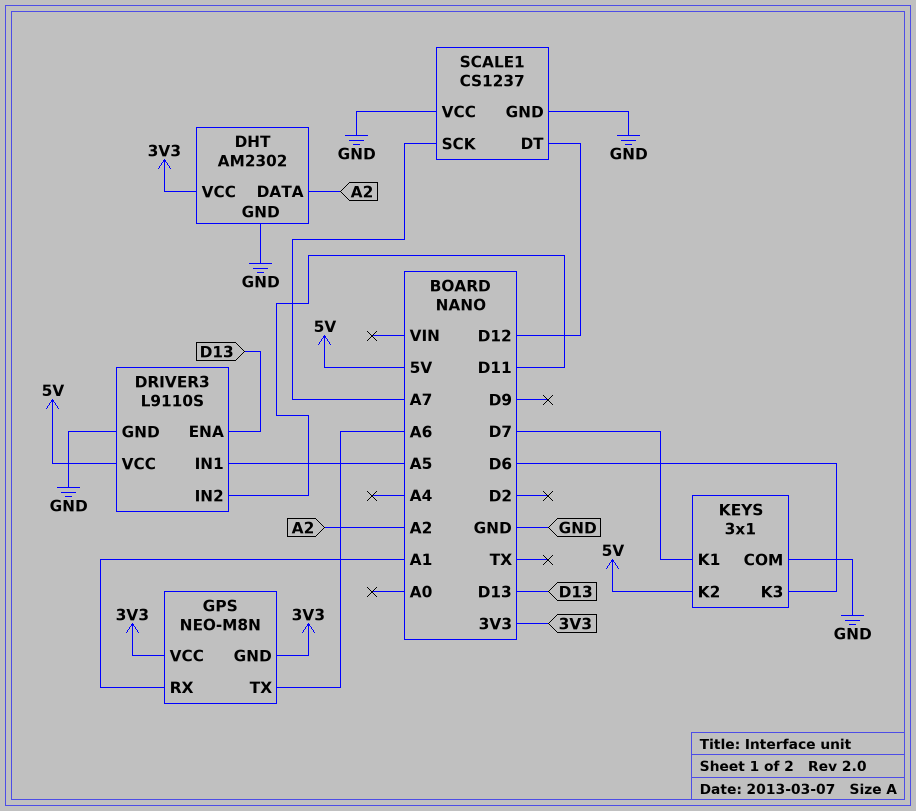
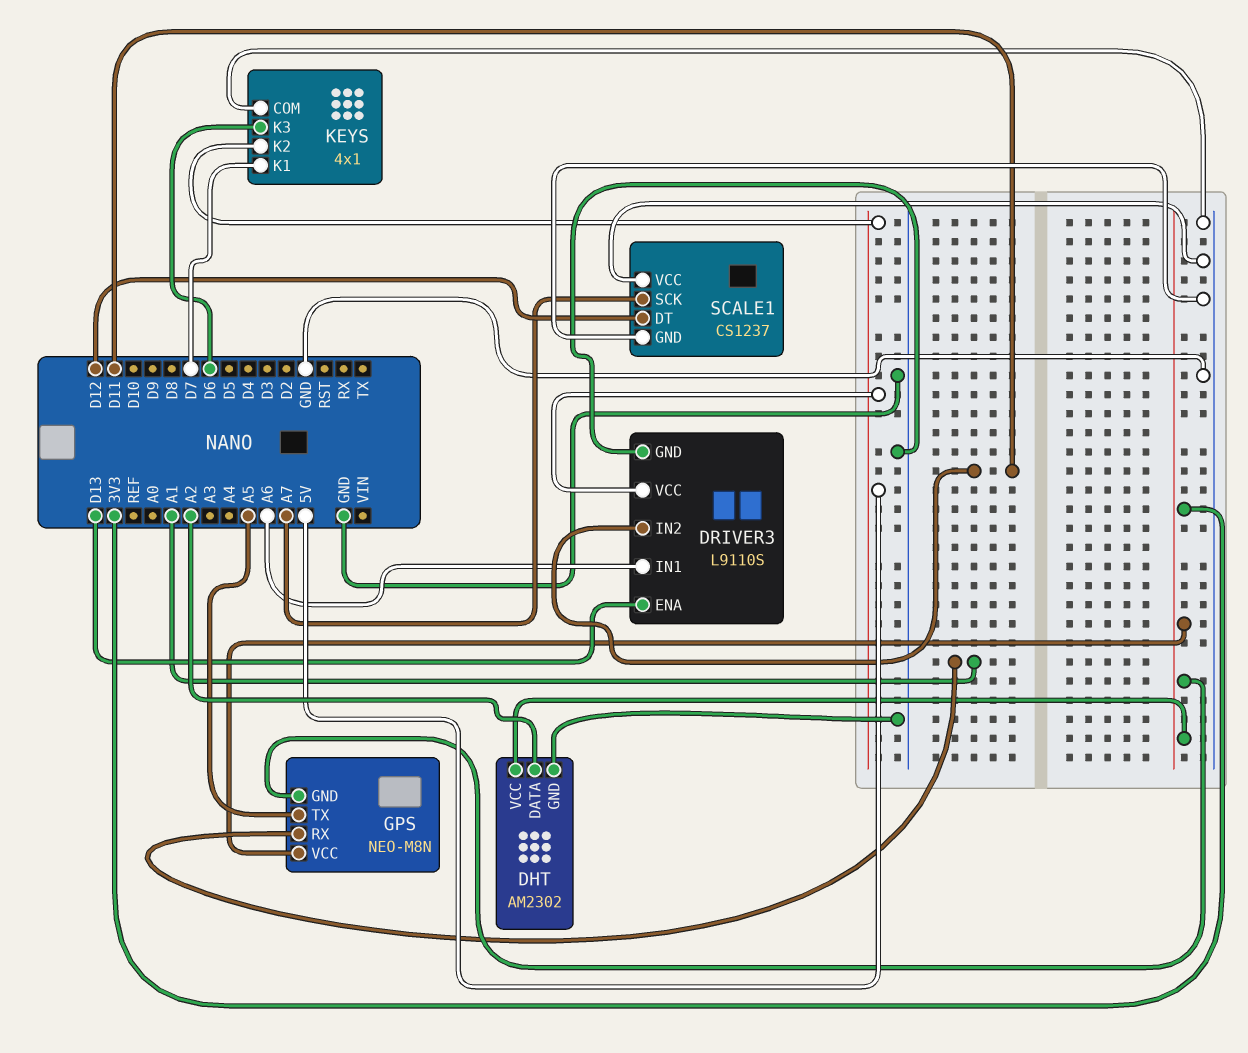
DRIVER3 pin IN1: A5 -> A6
GPS pin TX: A6 -> A5
KEYS: 3x1 -> 4x1

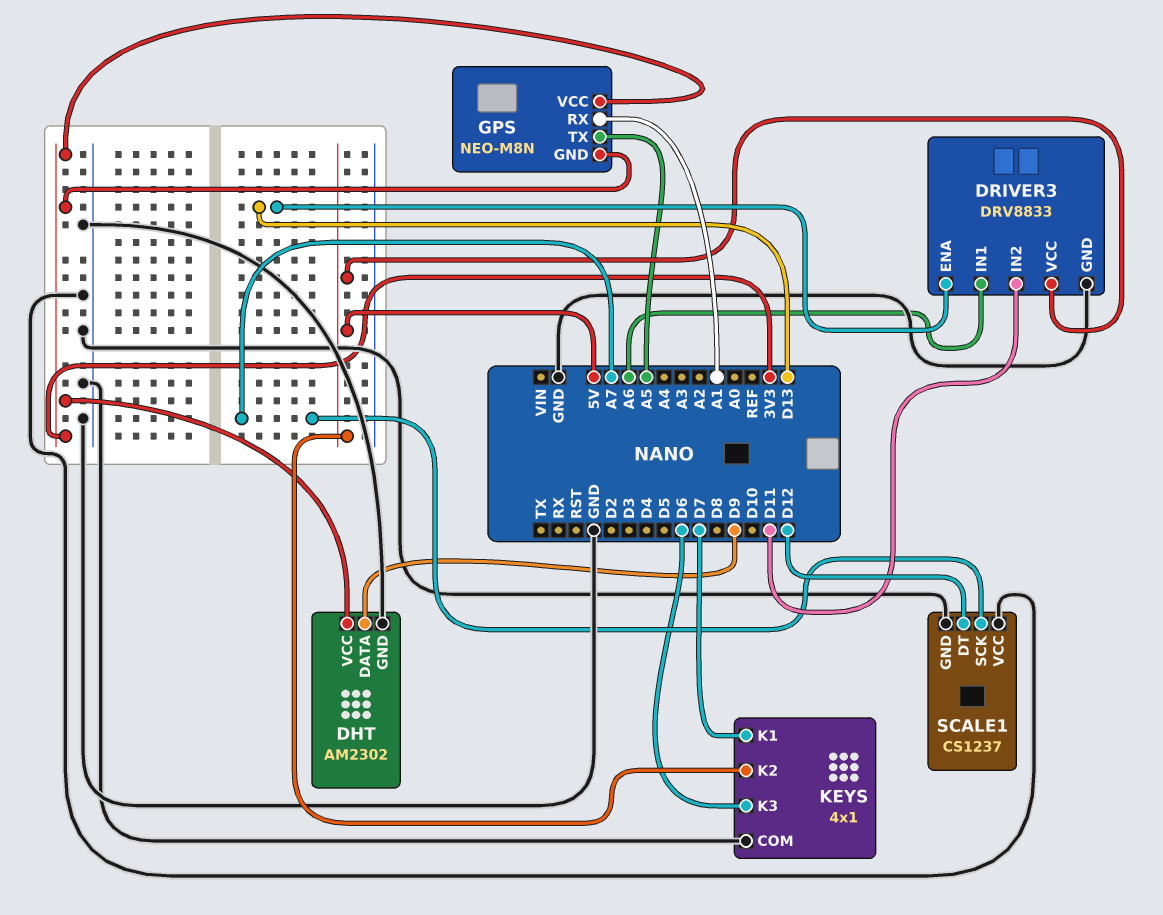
DHT pin DATA: A2 -> D9
DRIVER3: L9110S -> DRV8833

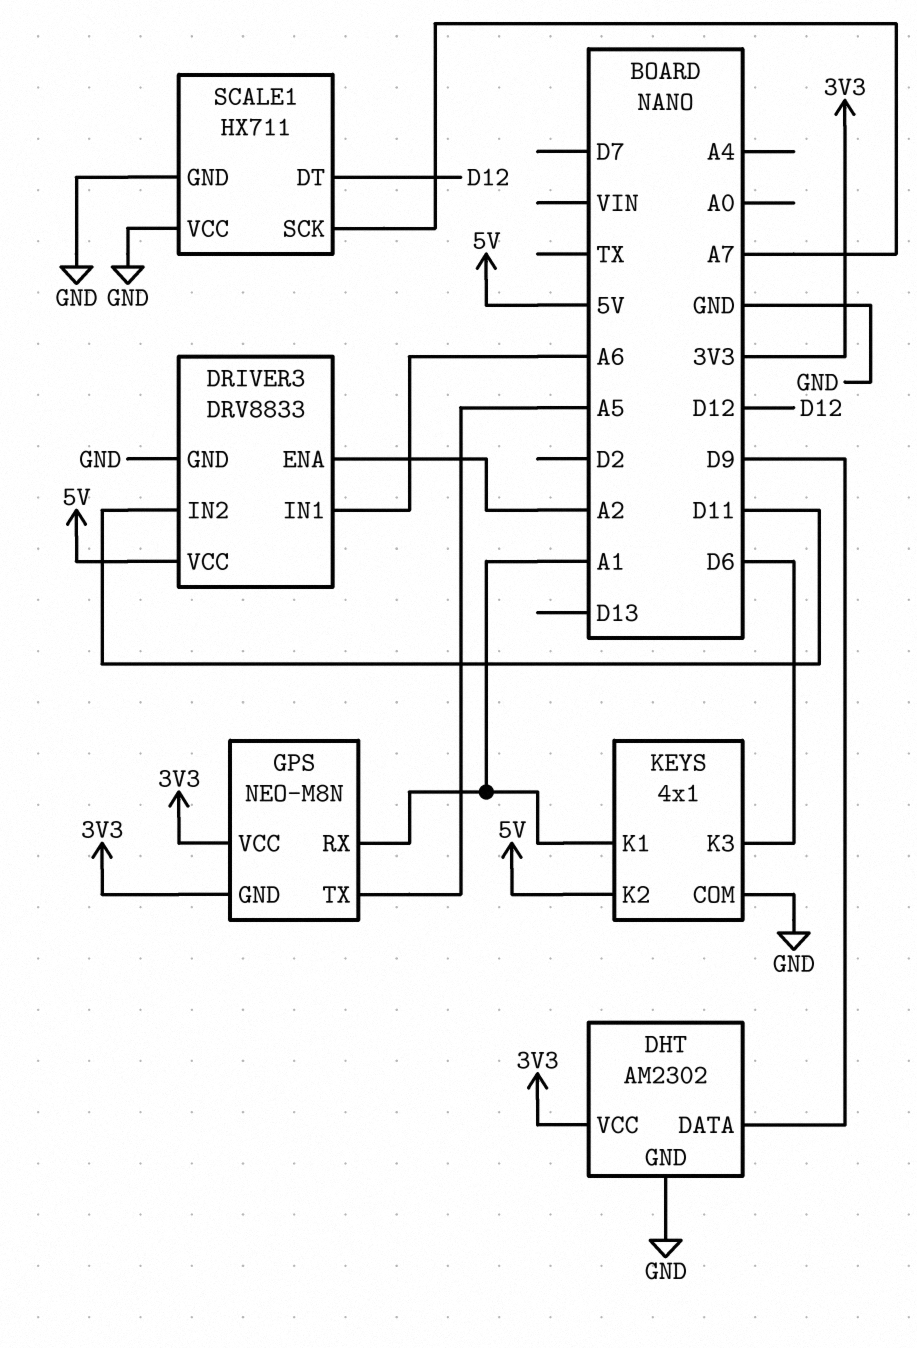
DRIVER3 pin ENA: D13 -> A2
KEYS pin K1: D7 -> A1
SCALE1: CS1237 -> HX711

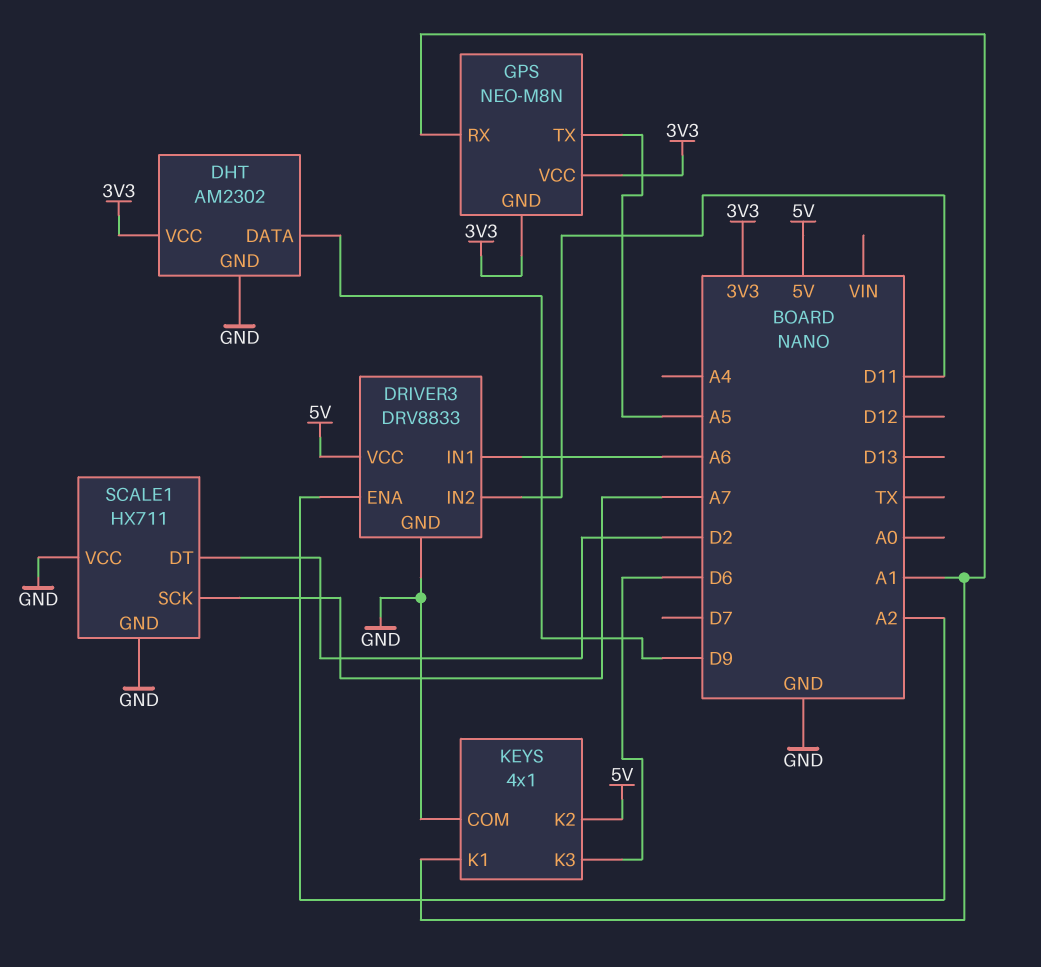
SCALE1 pin DT: D12 -> D2

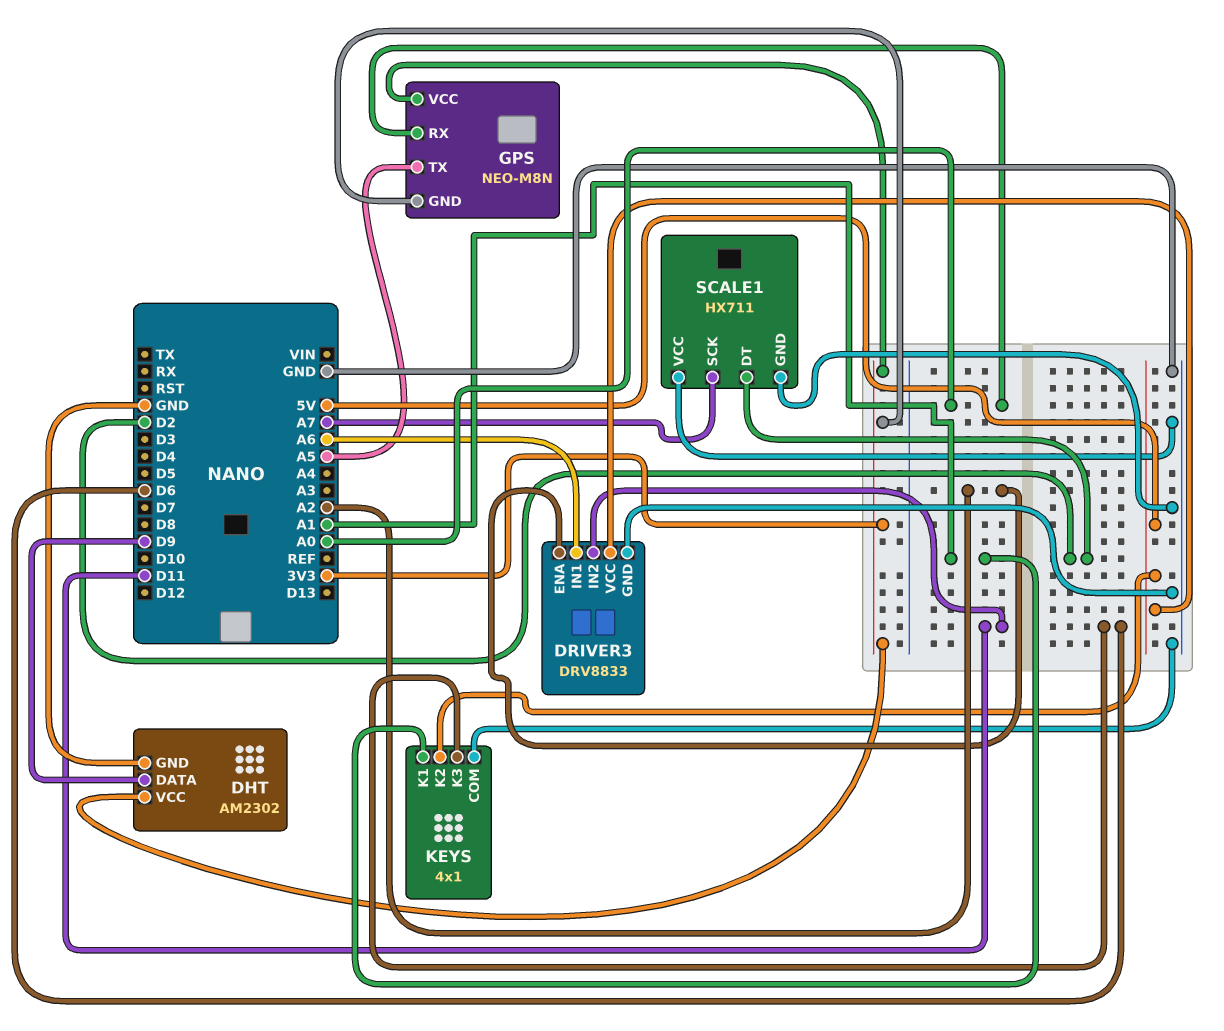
GPS pin RX: A1 -> A0

